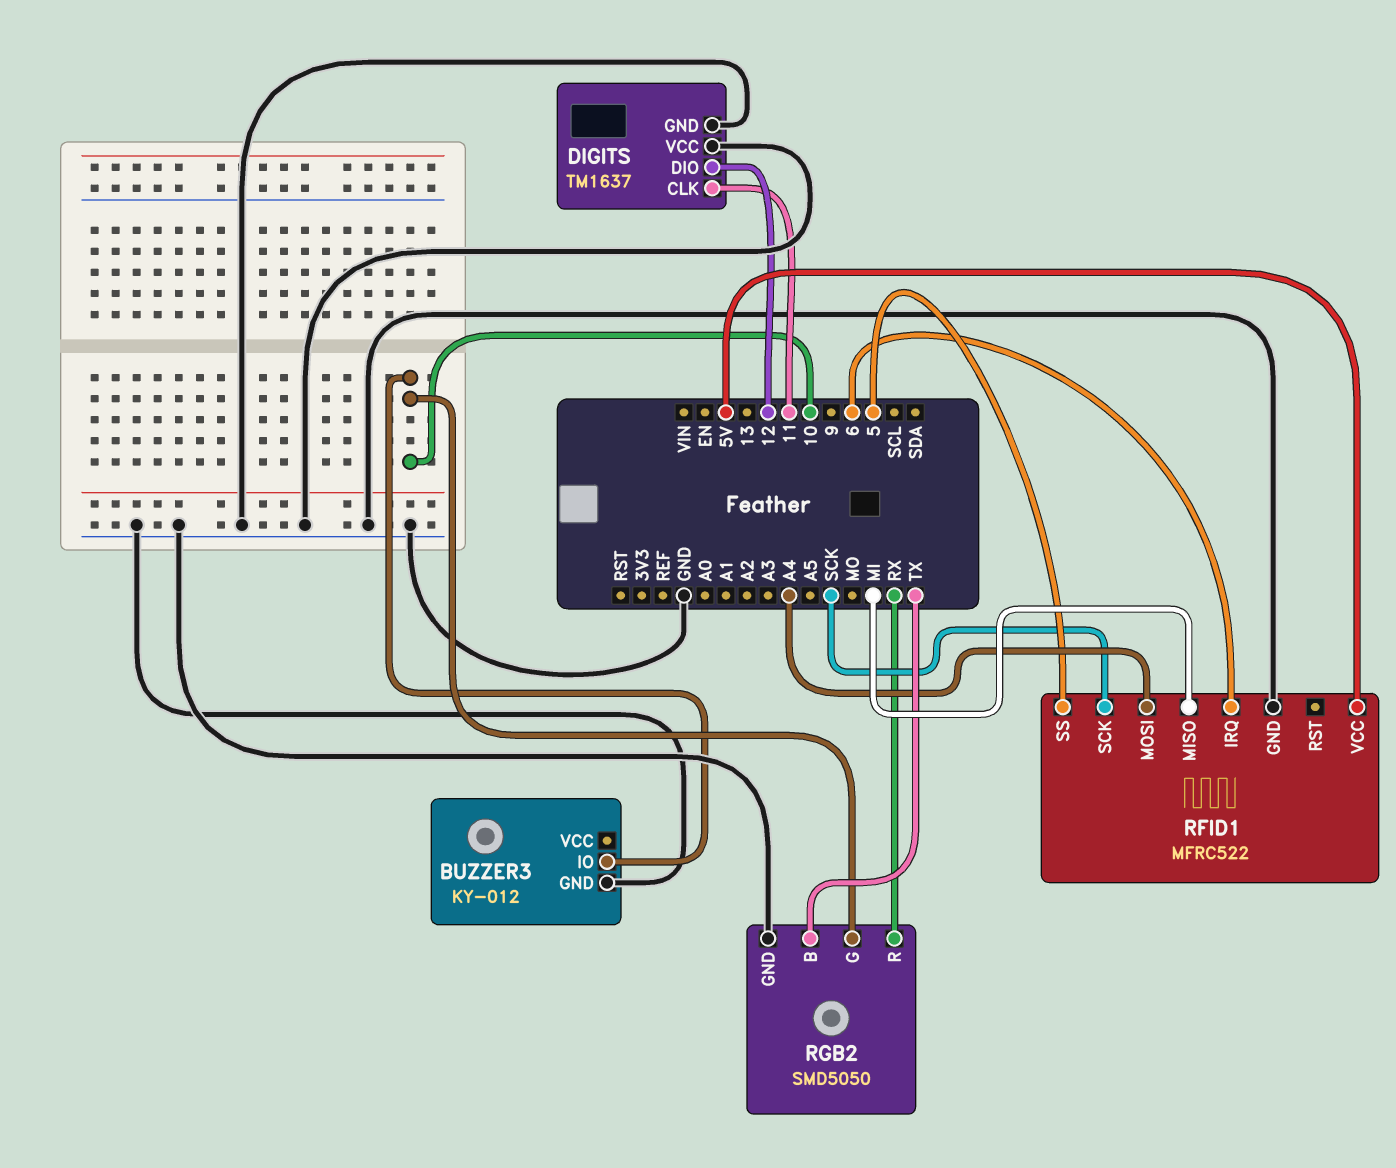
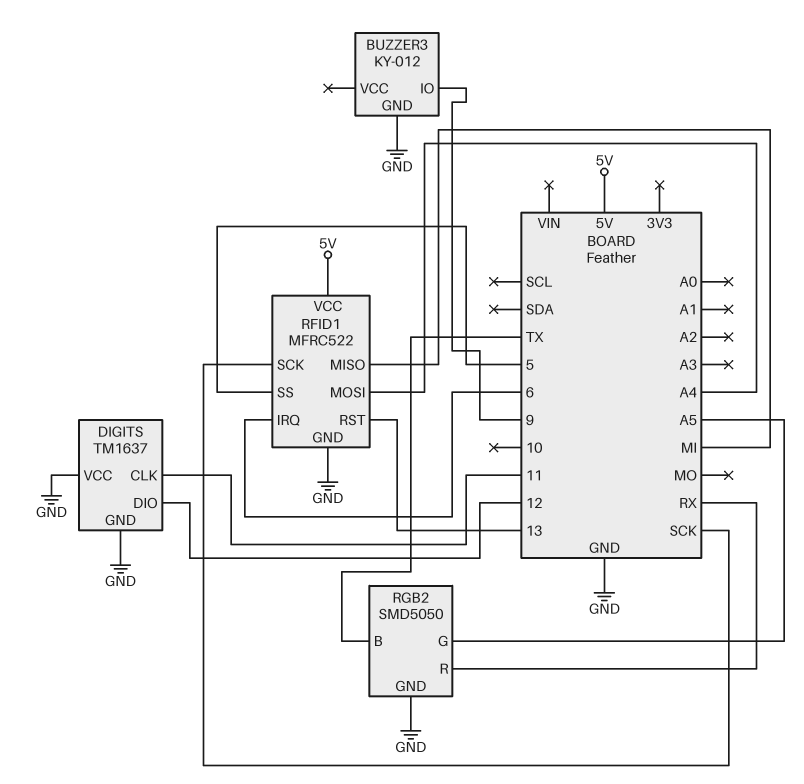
BUZZER3 pin IO: 10 -> 9
RFID1 pin RST: none -> 13
RGB2 pin G: 10 -> A5

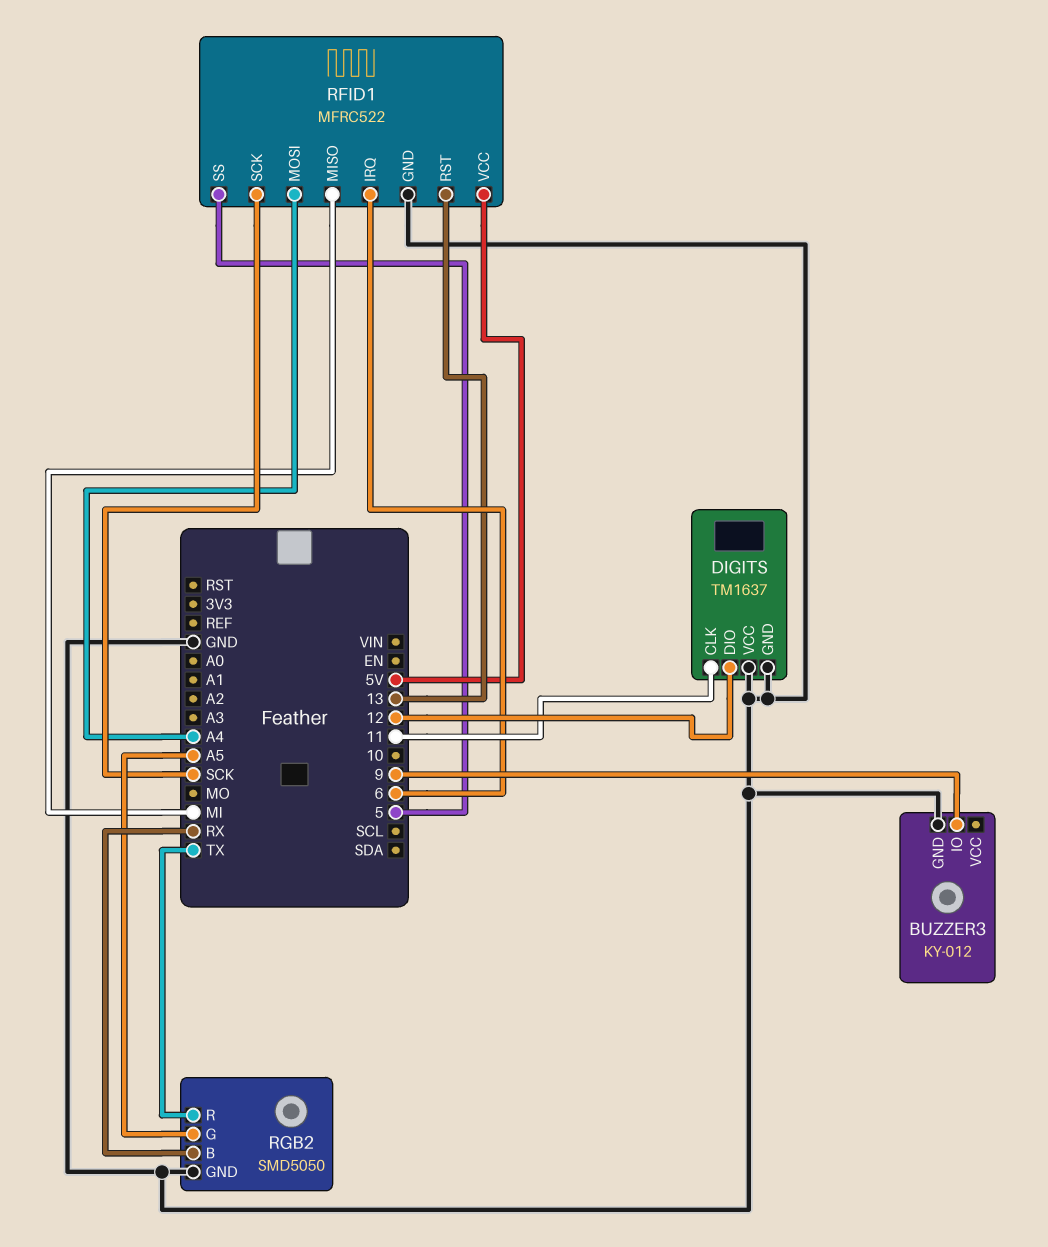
RGB2 pin B: TX -> RX
RGB2 pin R: RX -> TX

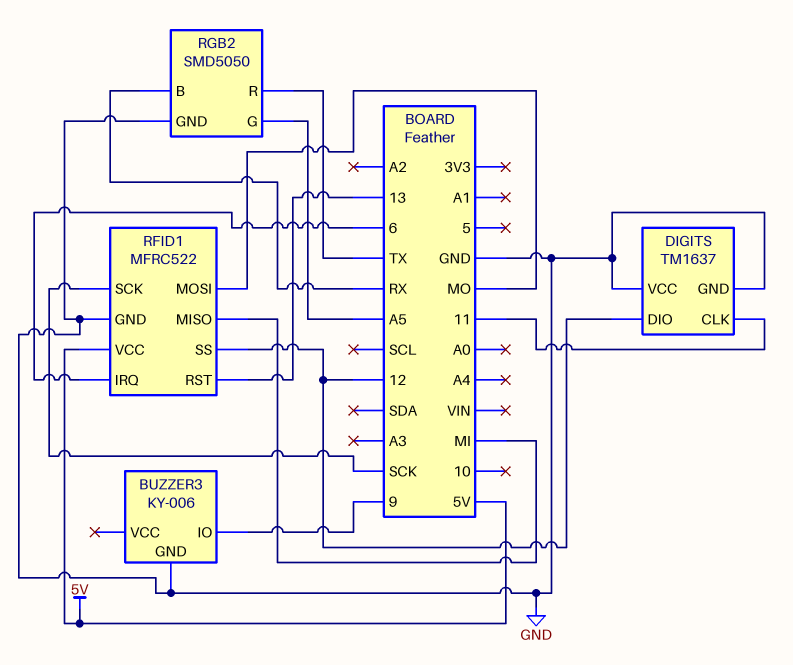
BUZZER3: KY-012 -> KY-006
RFID1 pin MOSI: A4 -> MO
RFID1 pin SS: 5 -> 12

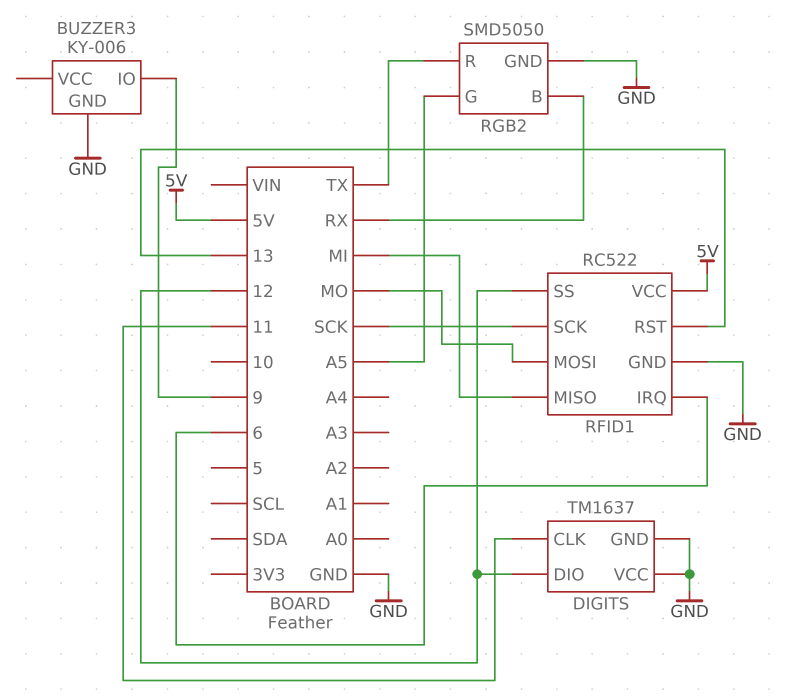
RFID1: MFRC522 -> RC522

